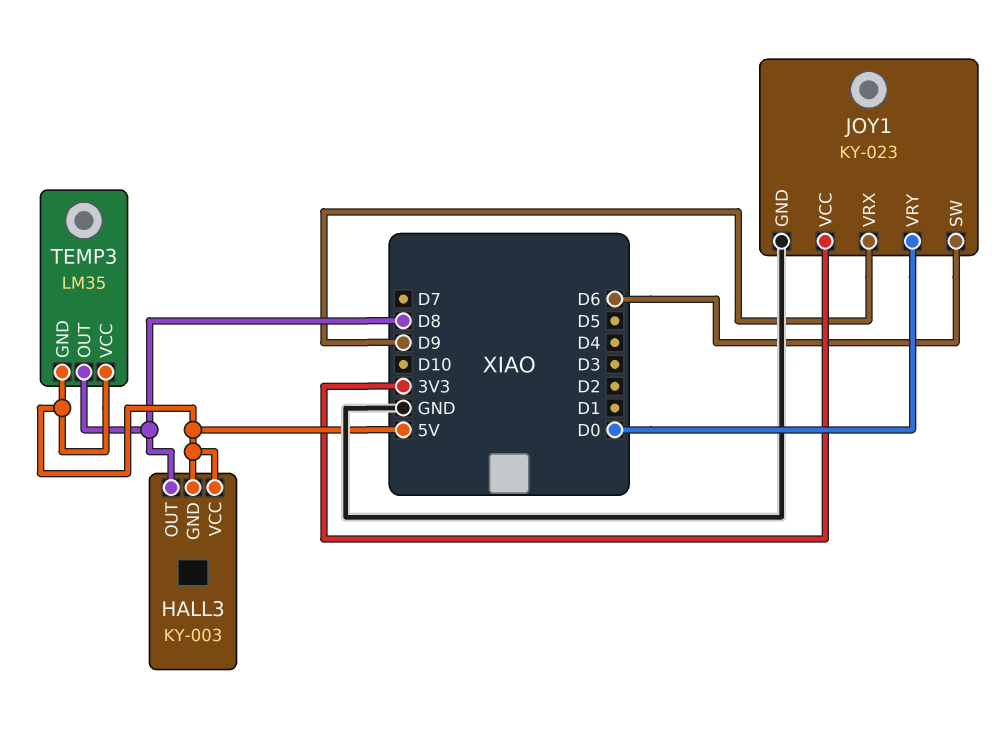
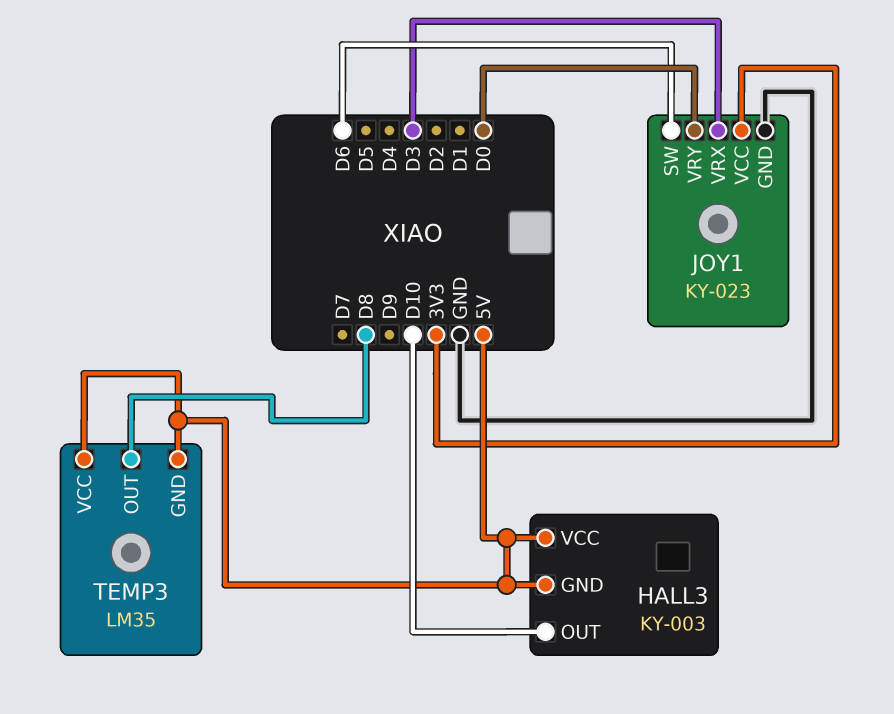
HALL3 pin OUT: D8 -> D10
JOY1 pin VRX: D9 -> D3

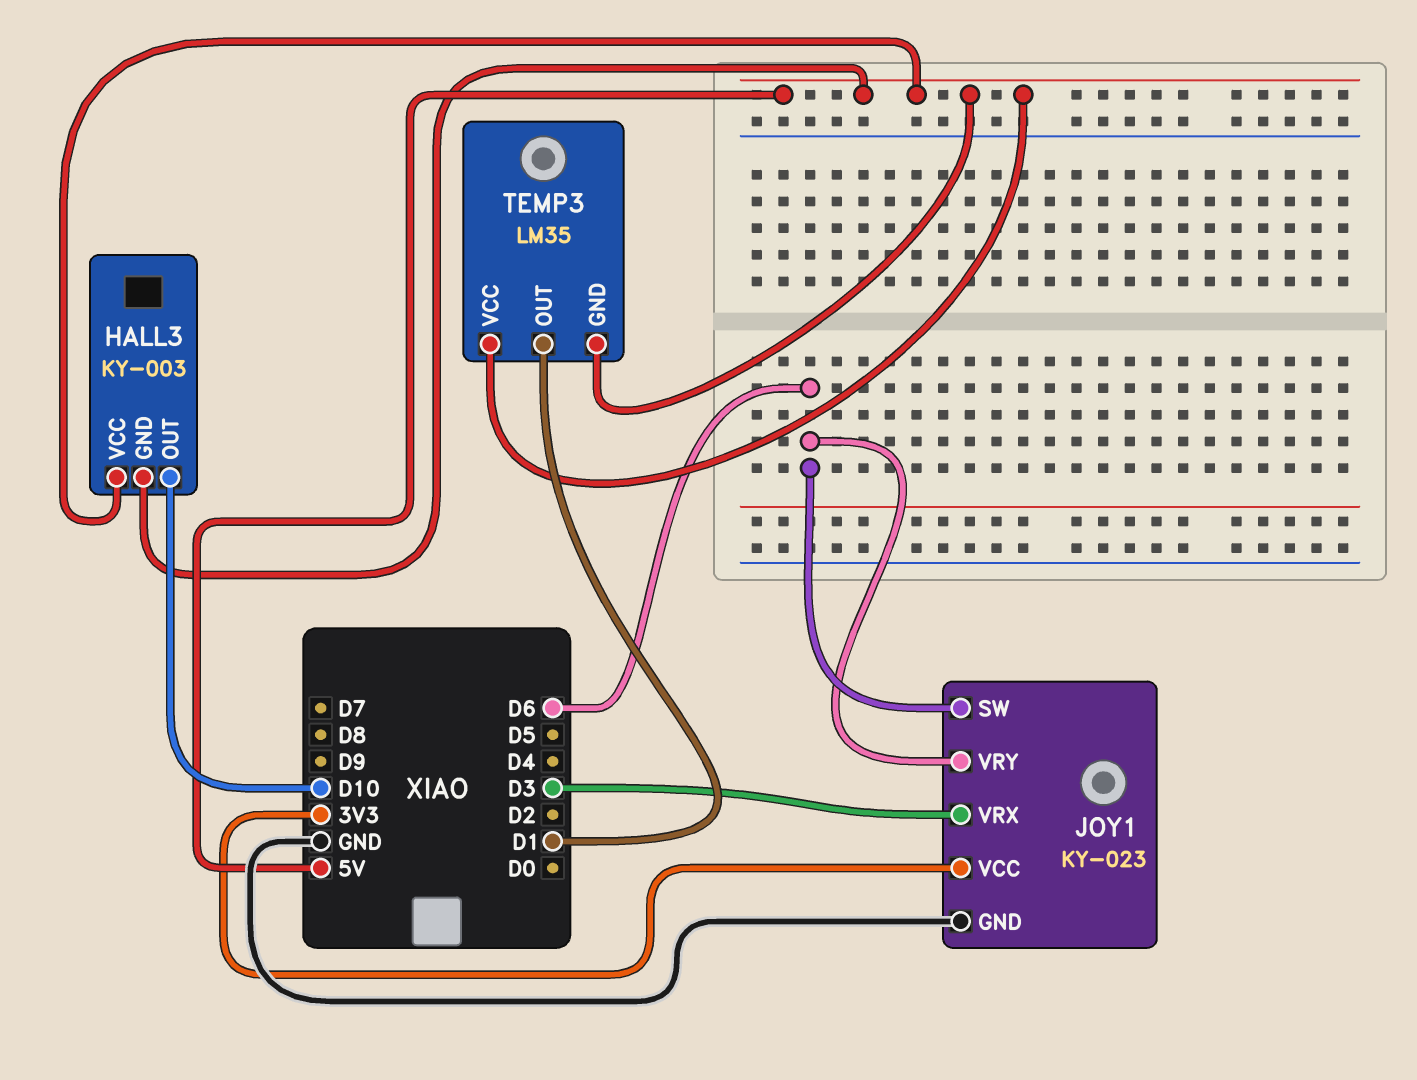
JOY1 pin VRY: D0 -> D6
TEMP3 pin OUT: D8 -> D1

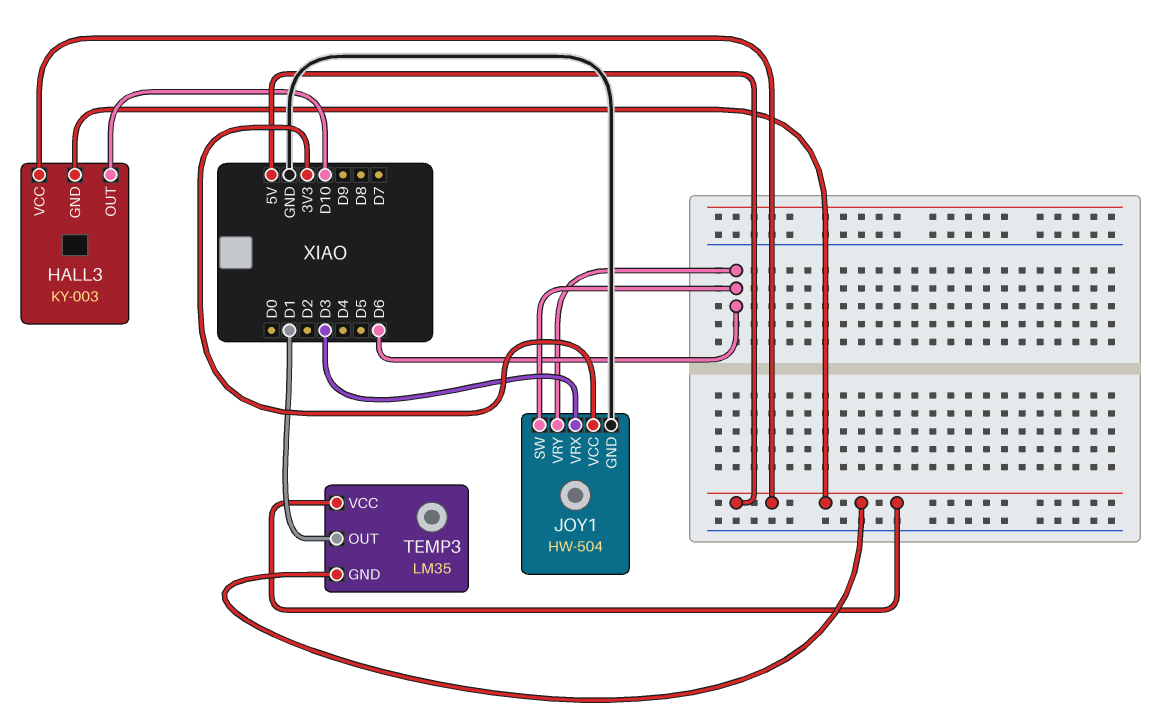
JOY1: KY-023 -> HW-504

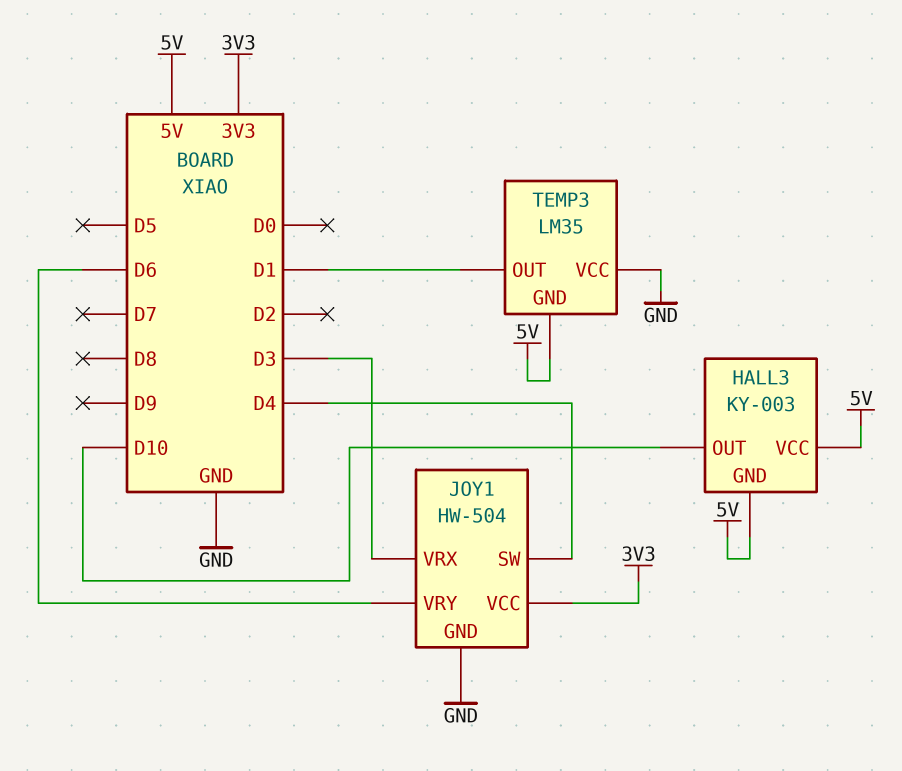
JOY1 pin SW: D6 -> D4
TEMP3 pin VCC: 5V -> GND

